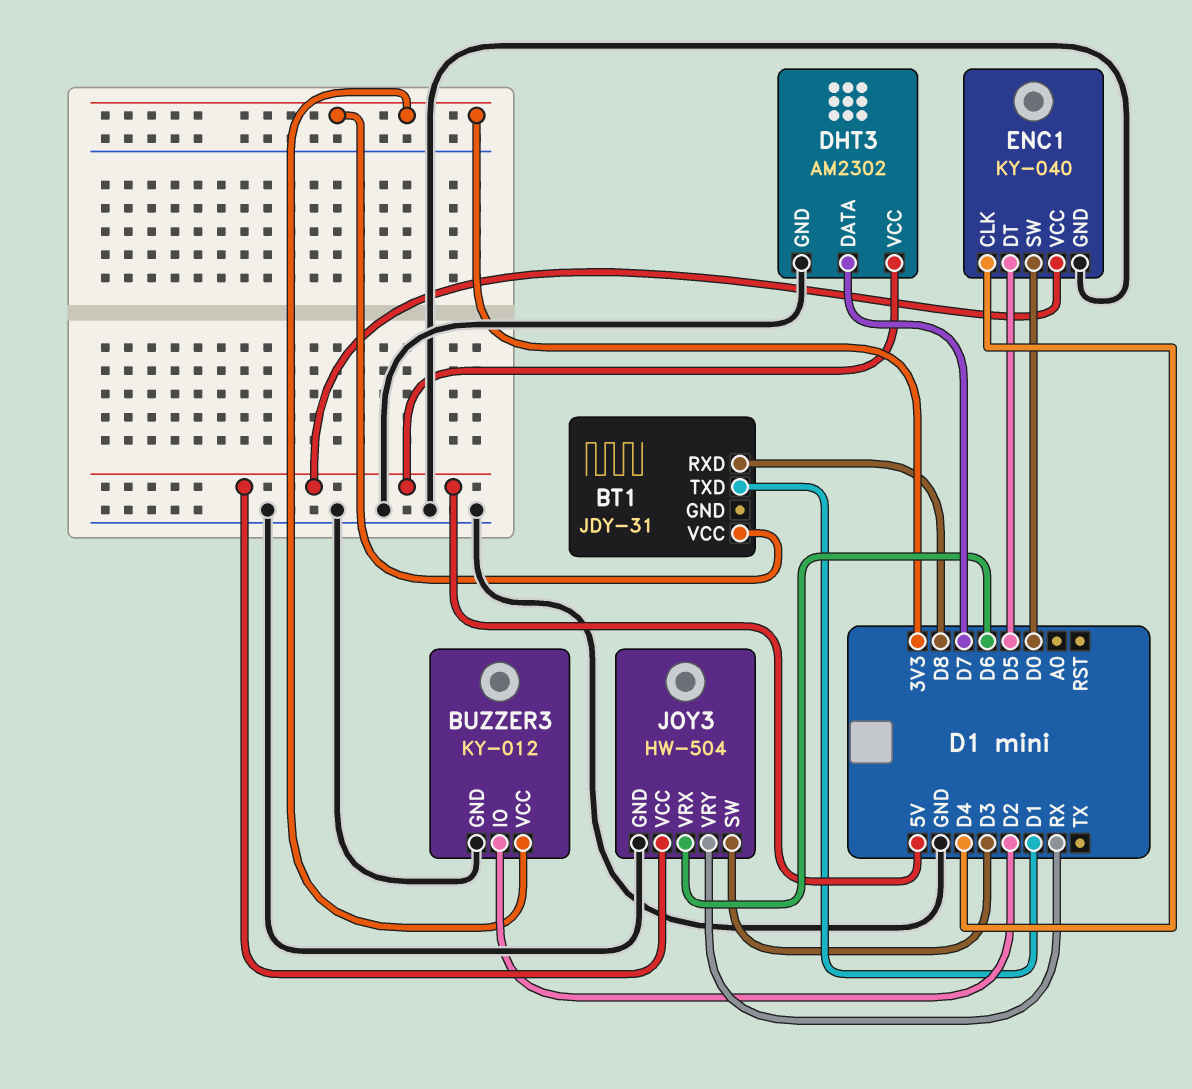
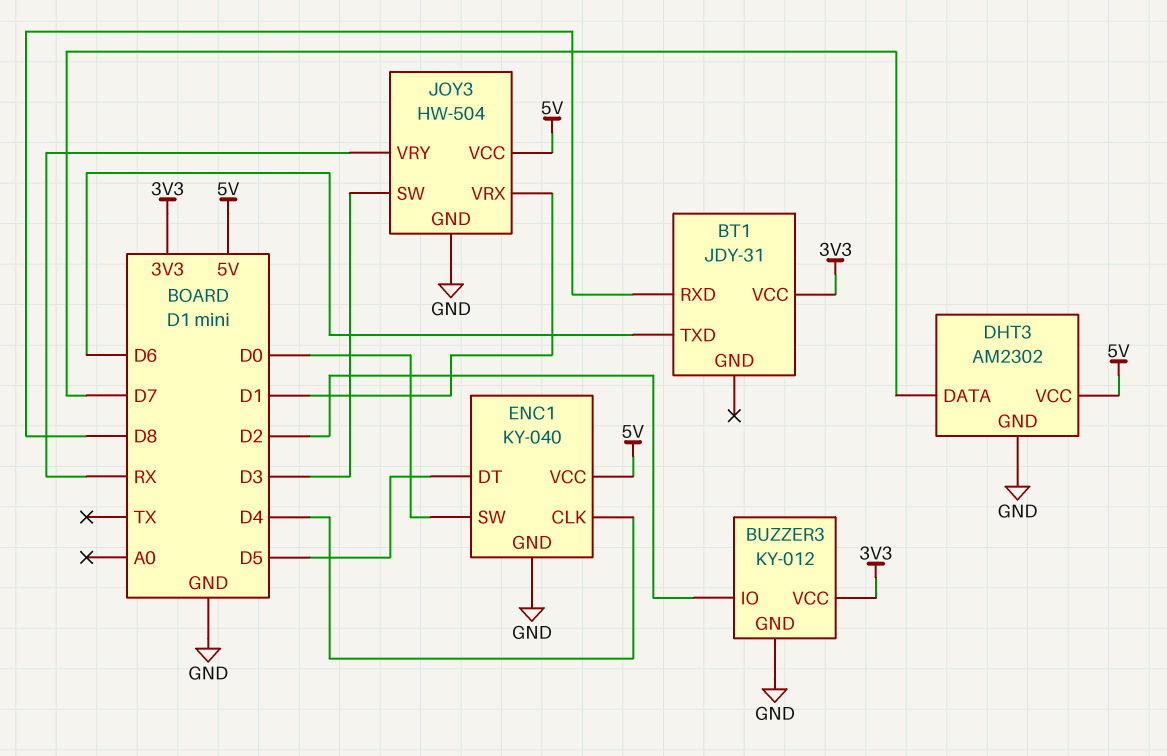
BT1 pin TXD: D1 -> D6
JOY3 pin VRX: D6 -> D1

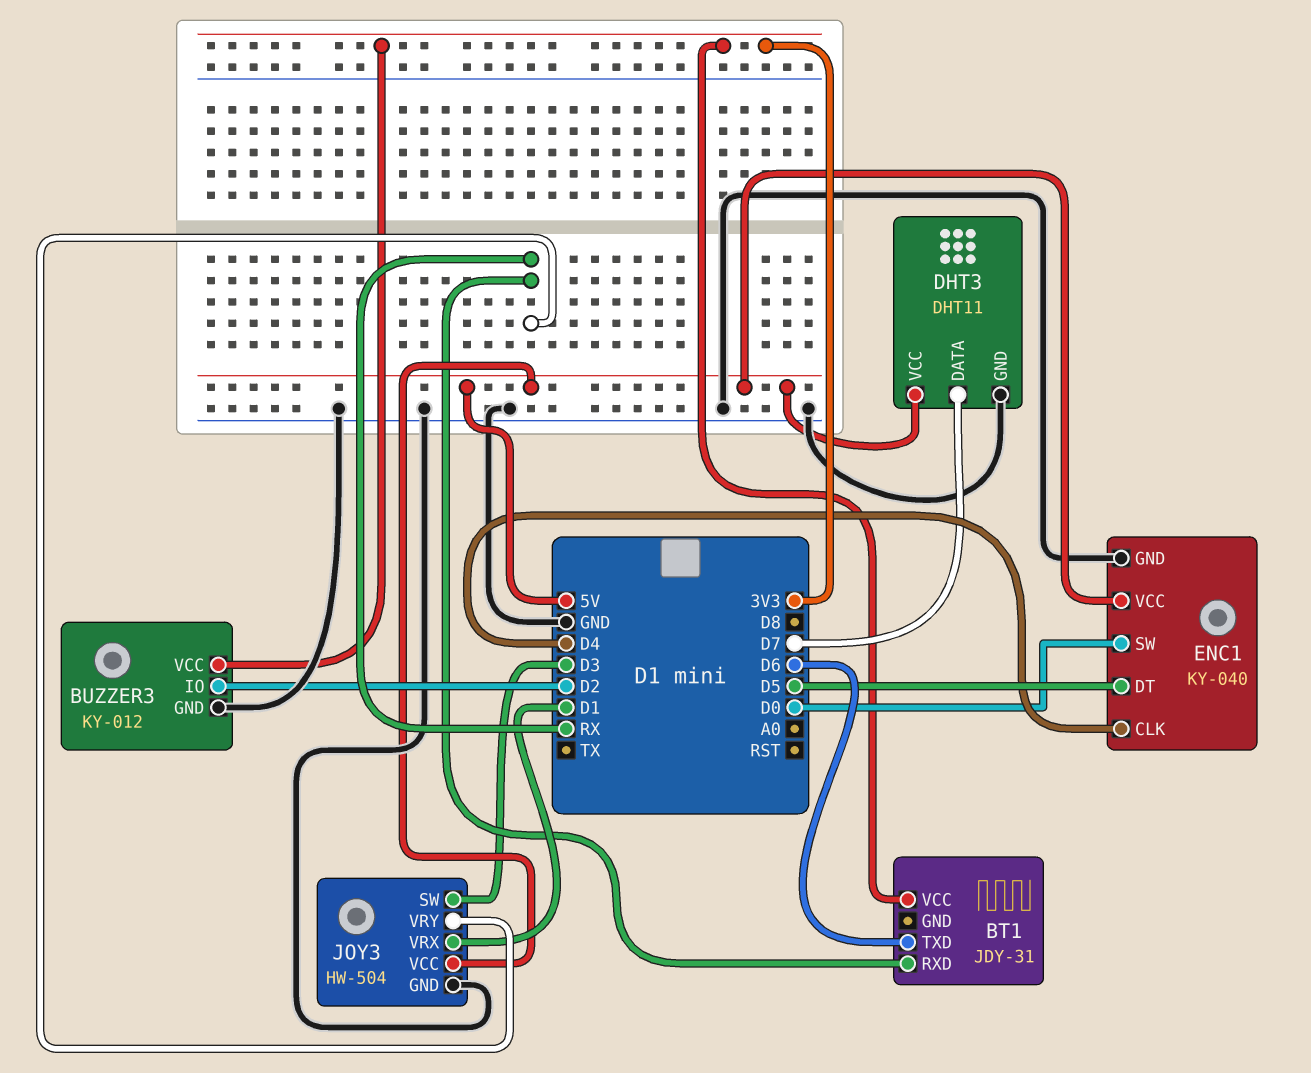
BT1 pin RXD: D8 -> RX
DHT3: AM2302 -> DHT11

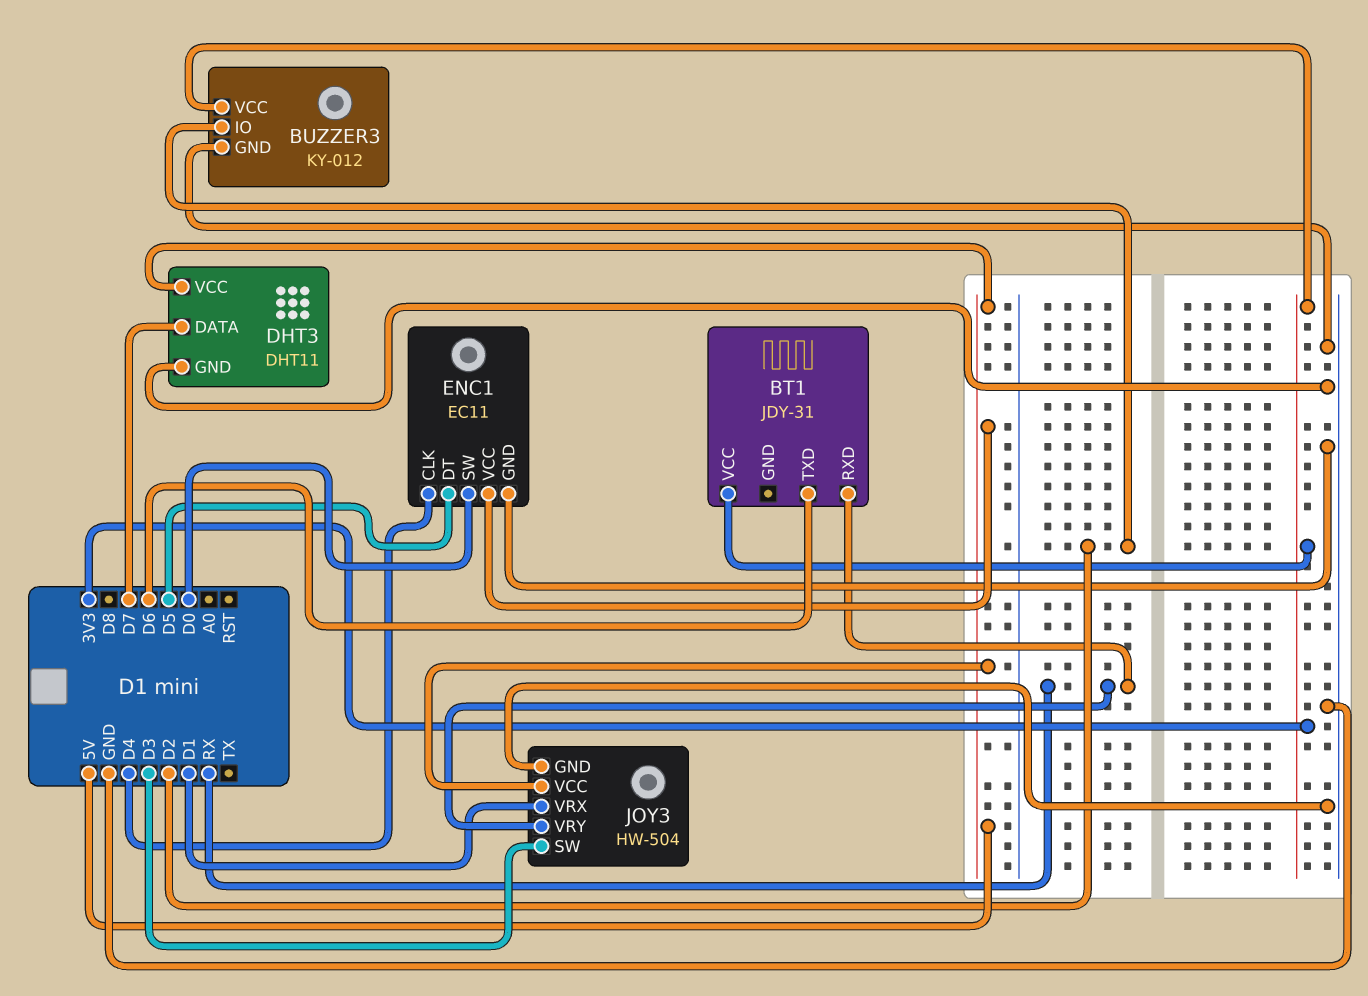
ENC1: KY-040 -> EC11

